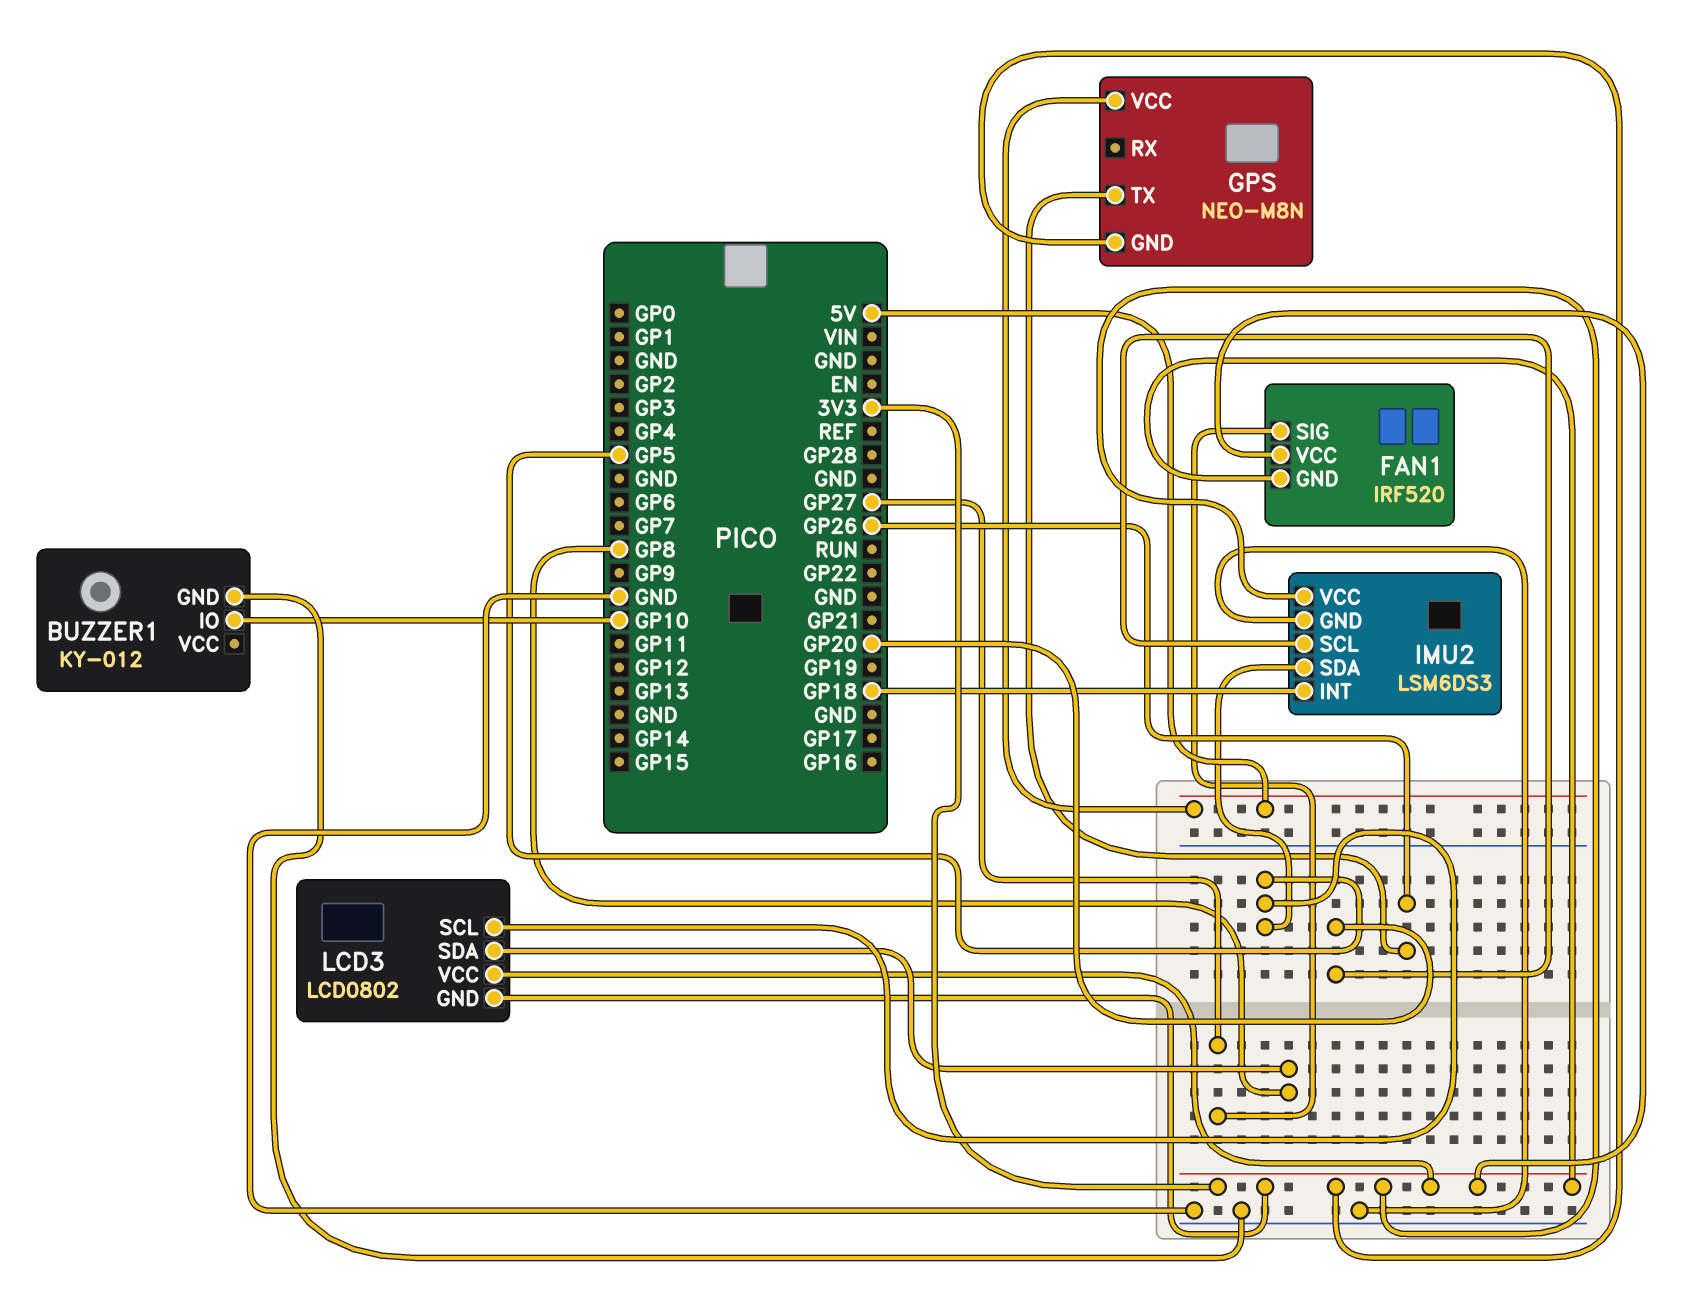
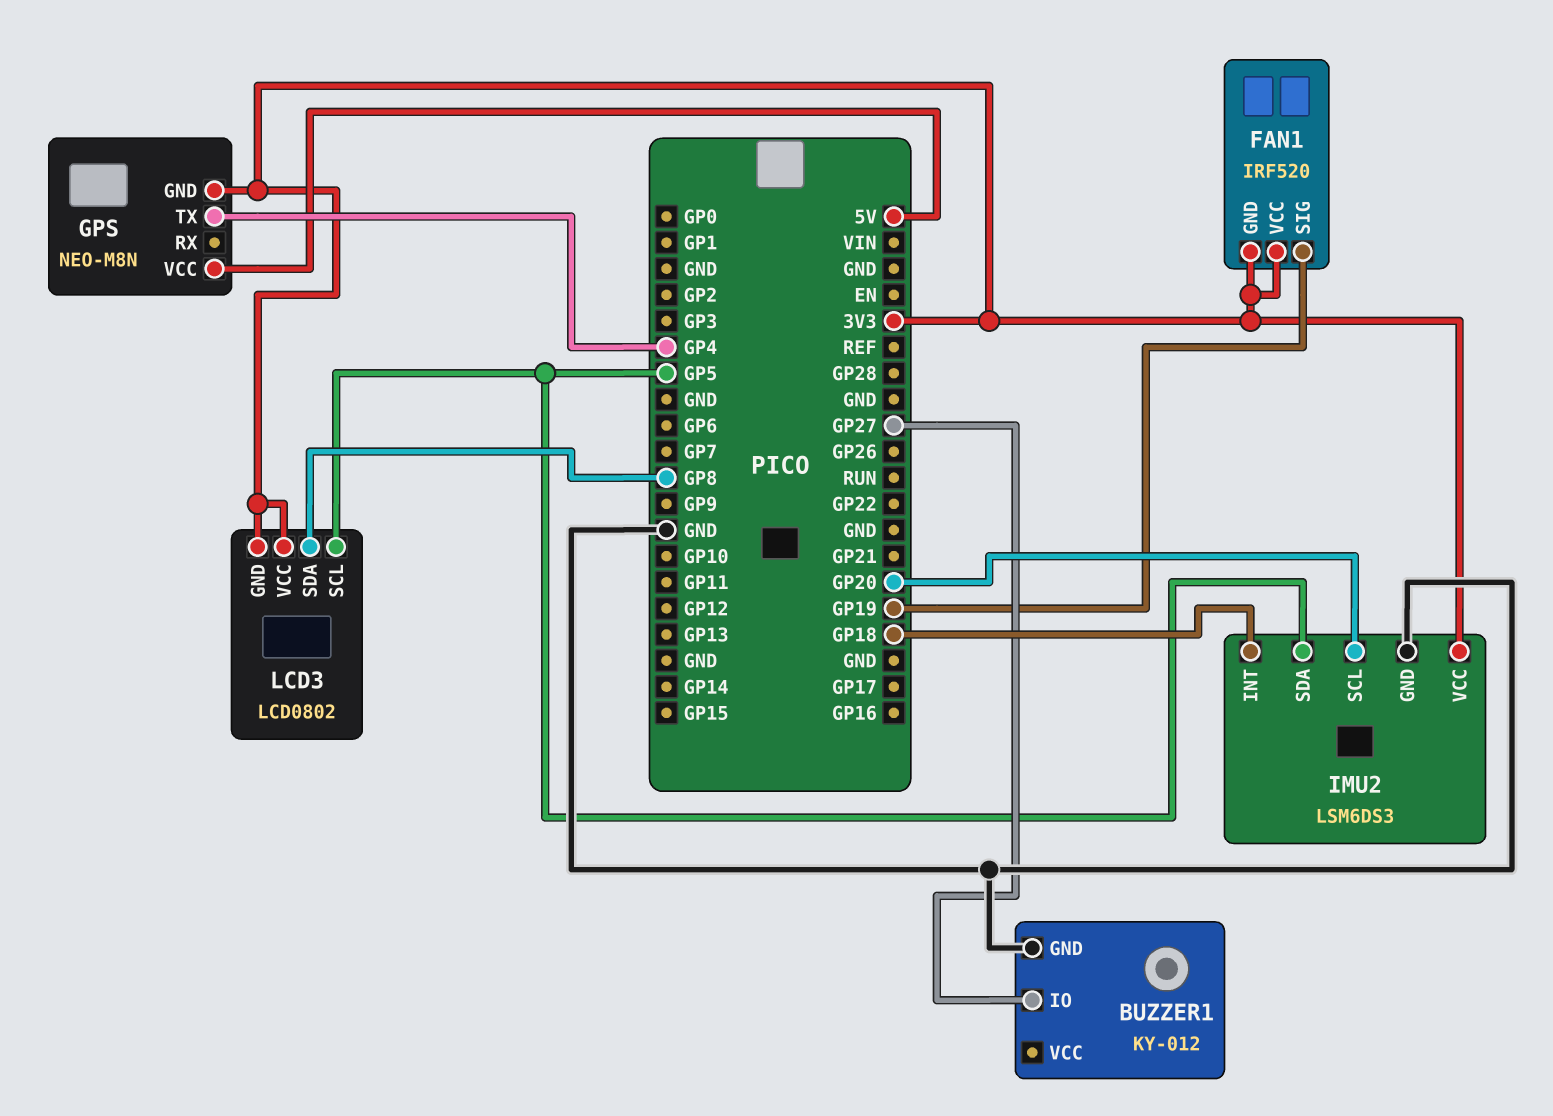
BUZZER1 pin IO: GP10 -> GP27
FAN1 pin SIG: GP27 -> GP19
GPS pin TX: GP26 -> GP4

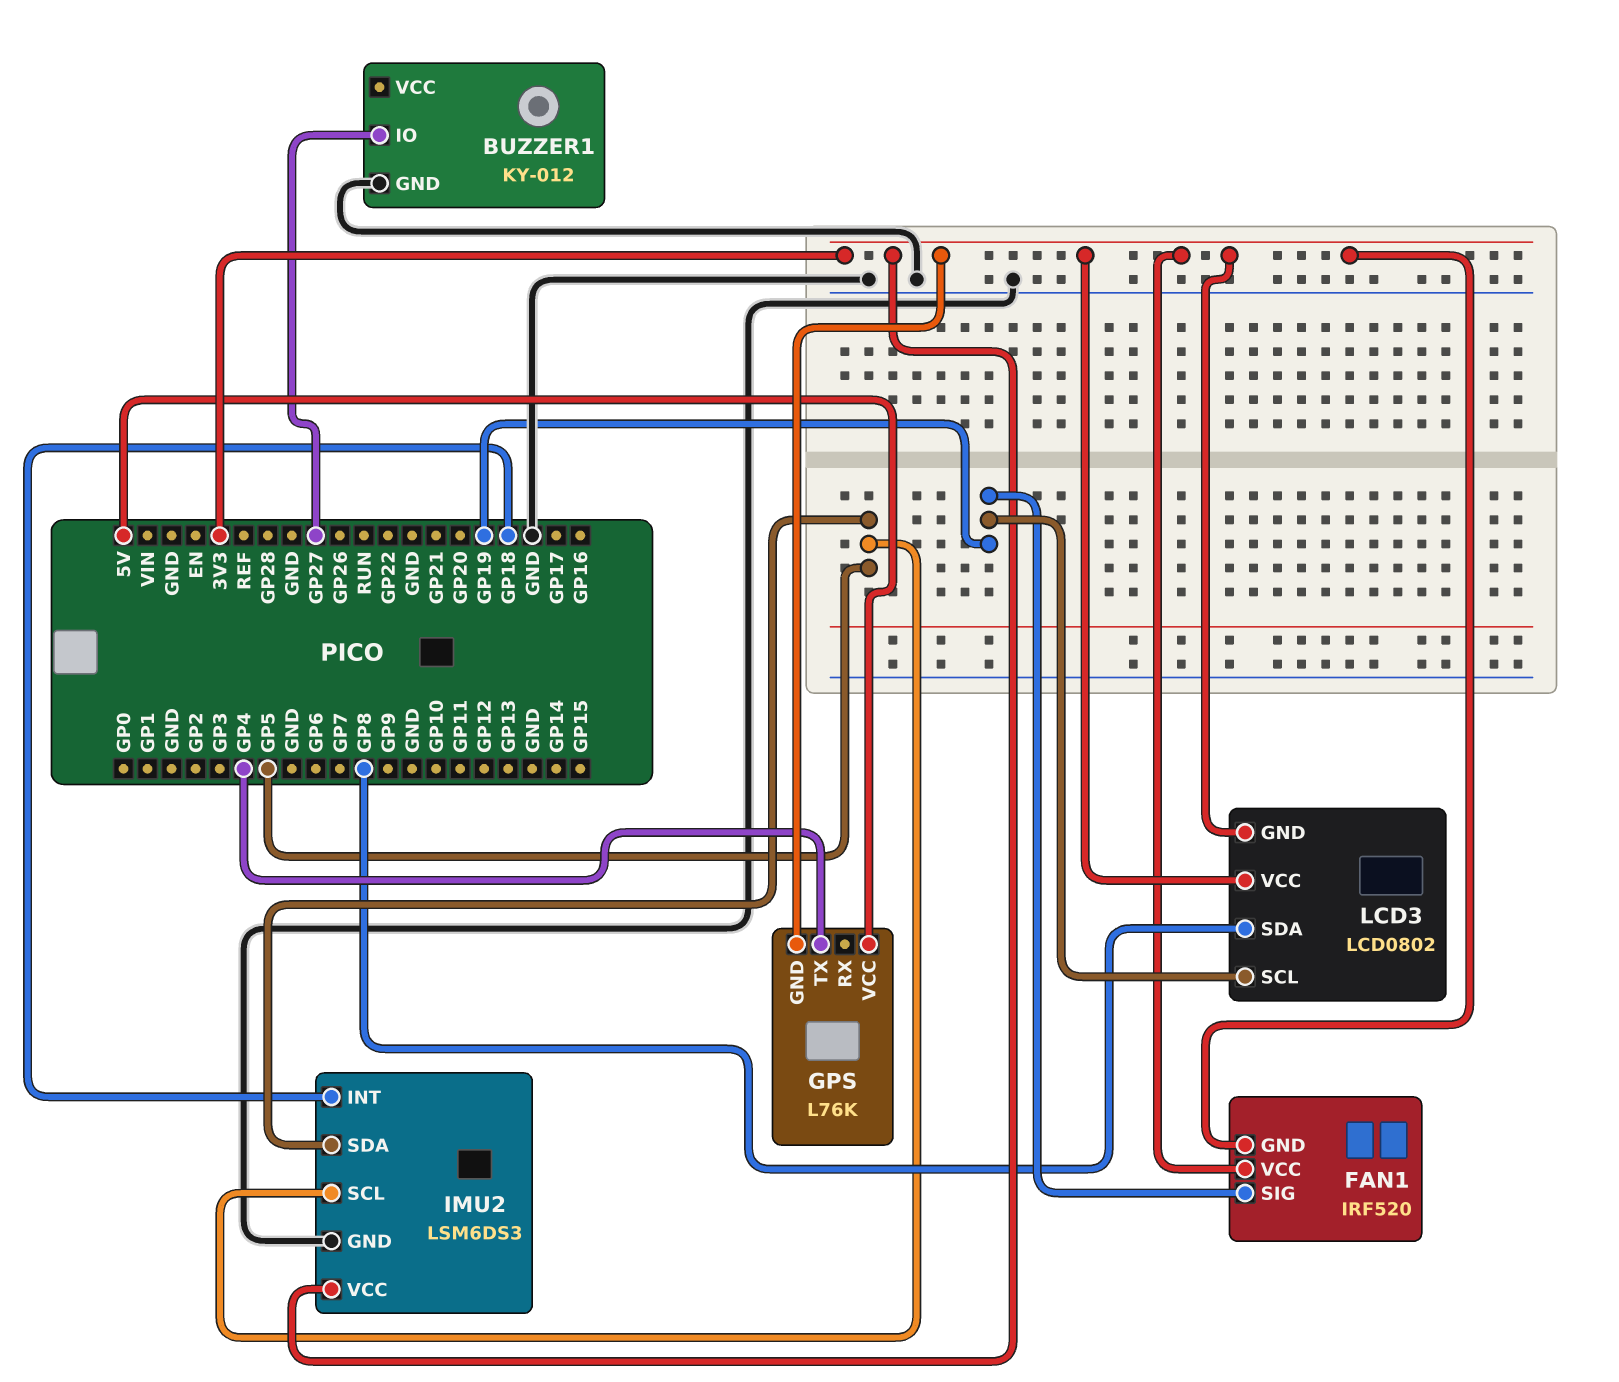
GPS: NEO-M8N -> L76K
IMU2 pin SCL: GP20 -> GP5
LCD3 pin SCL: GP5 -> GP19

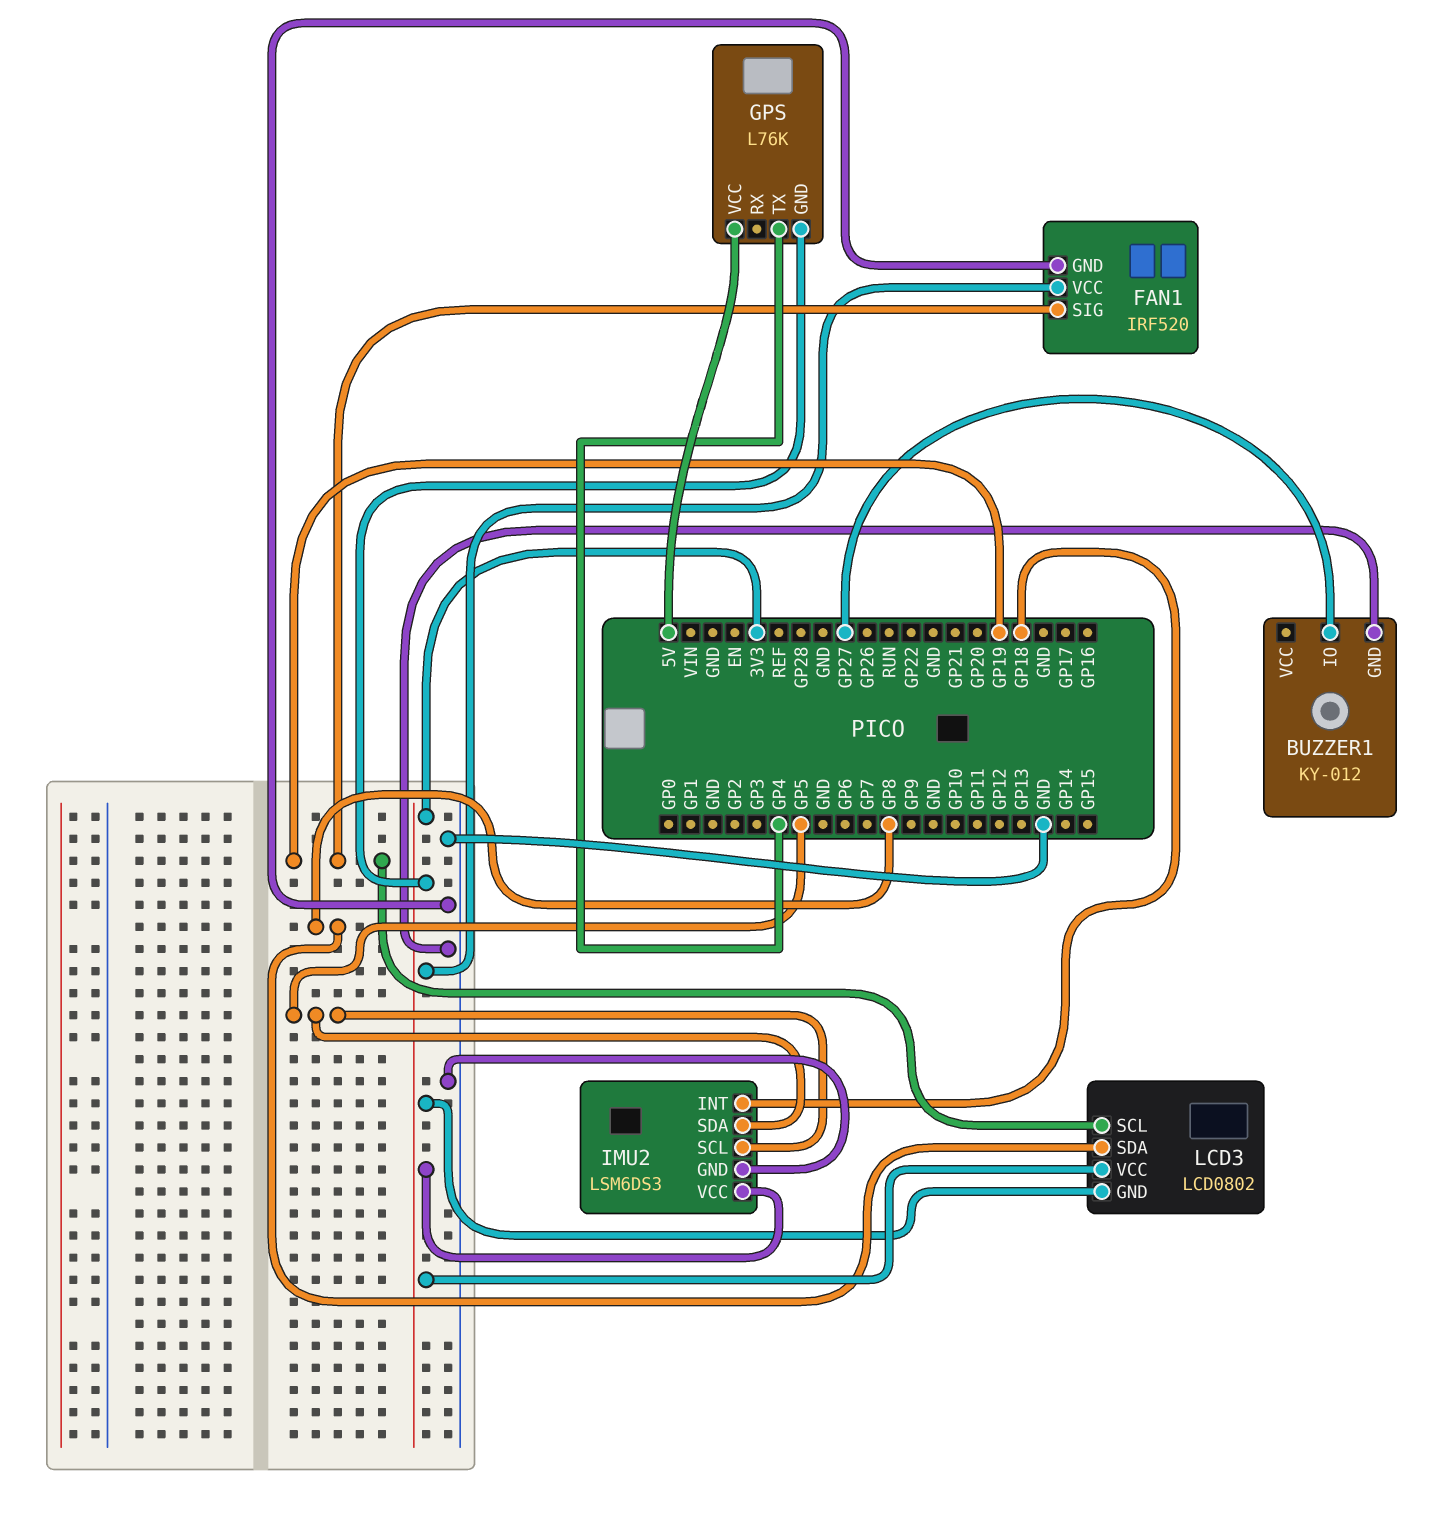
FAN1 pin GND: 3V3 -> GND

